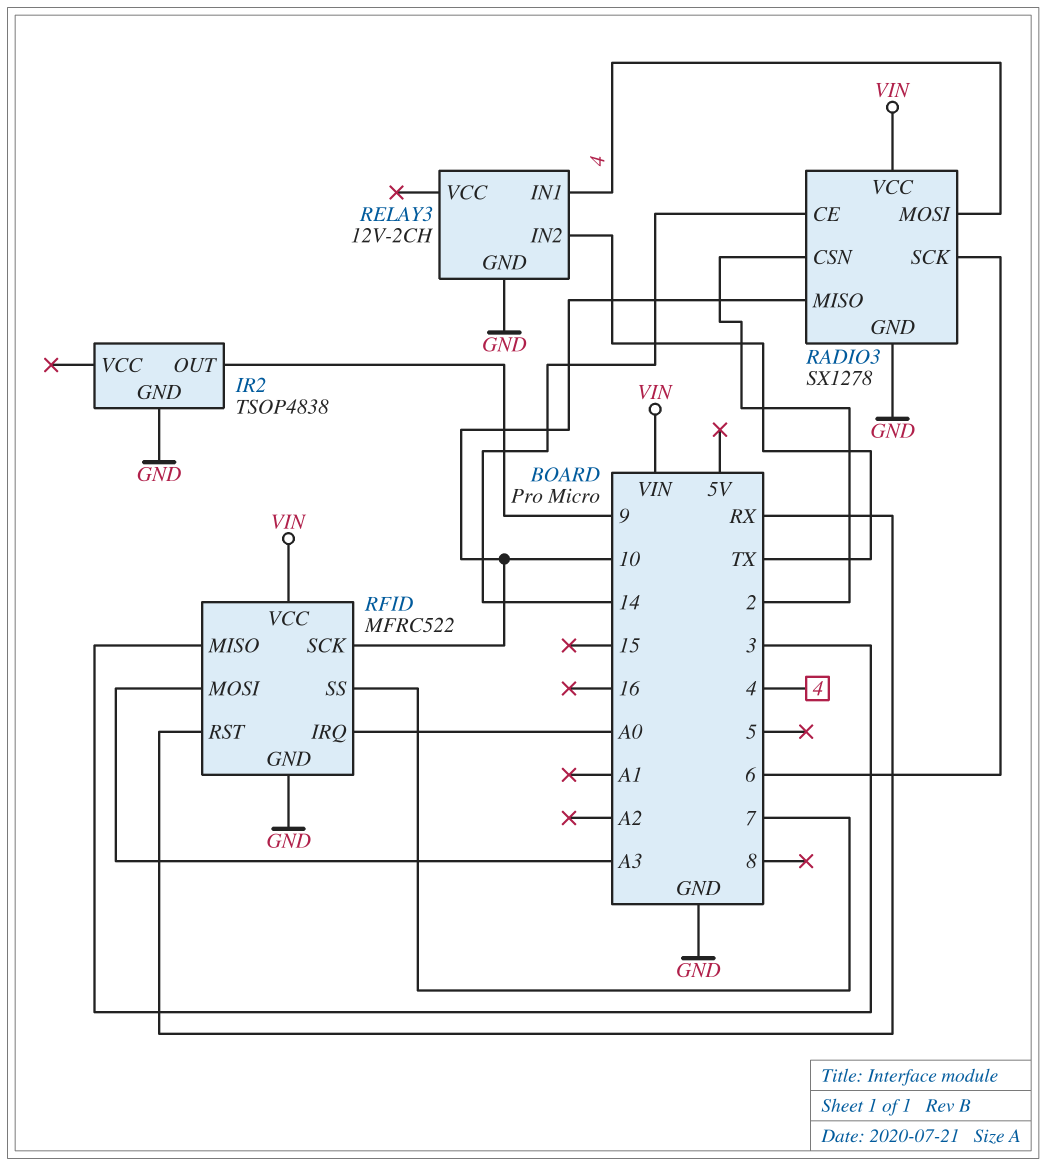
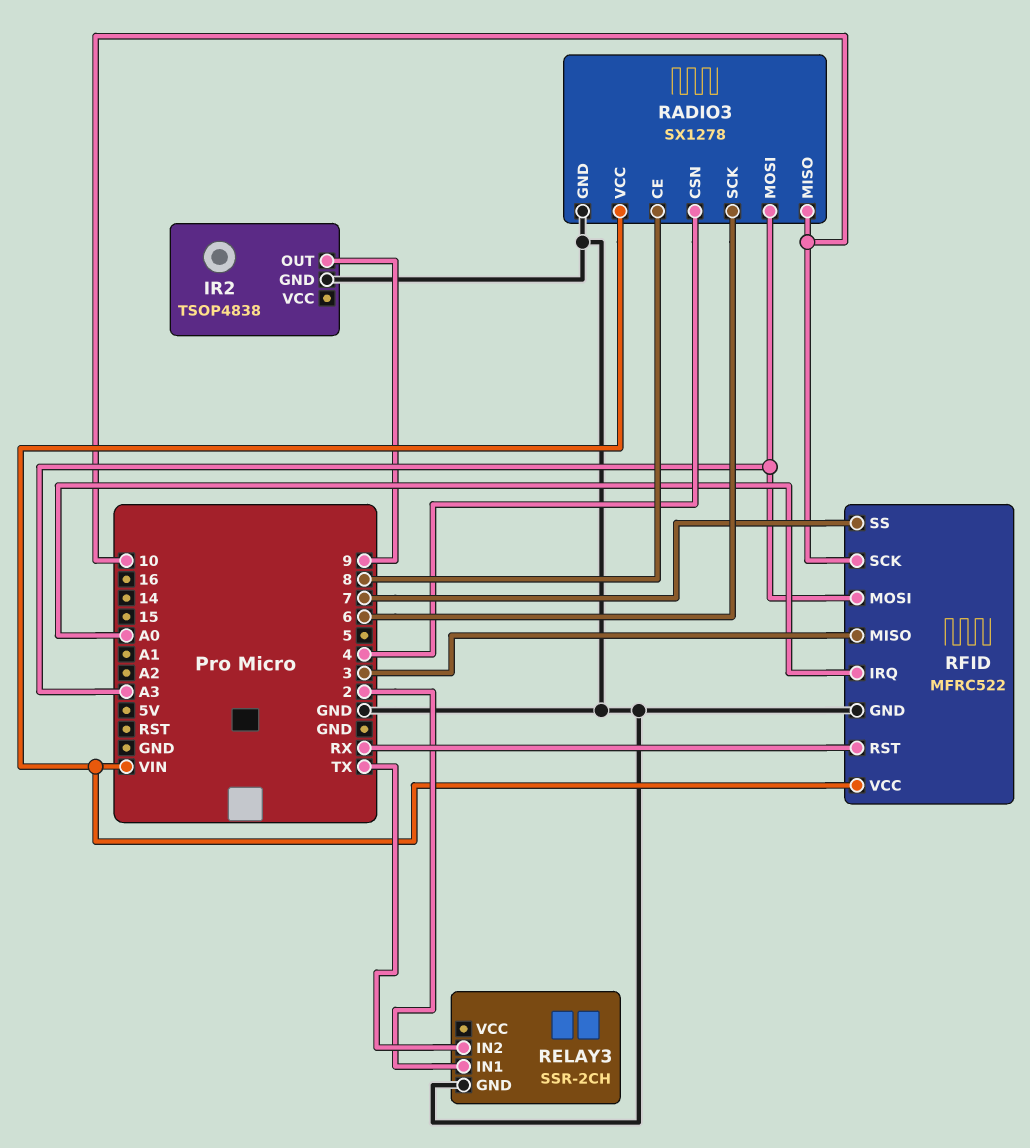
RADIO3 pin CE: 14 -> 8
RADIO3 pin CSN: 2 -> 4
RADIO3 pin MOSI: 4 -> A3
RELAY3: 12V-2CH -> SSR-2CH
RELAY3 pin IN1: 4 -> 2

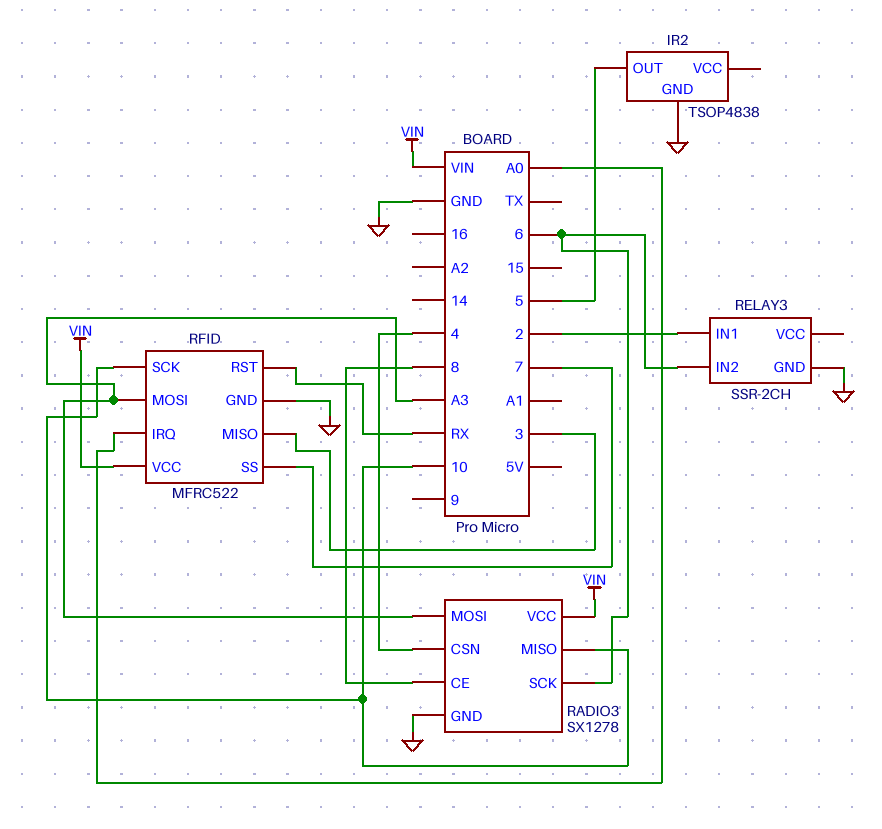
IR2 pin OUT: 9 -> 5
RELAY3 pin IN2: TX -> 6

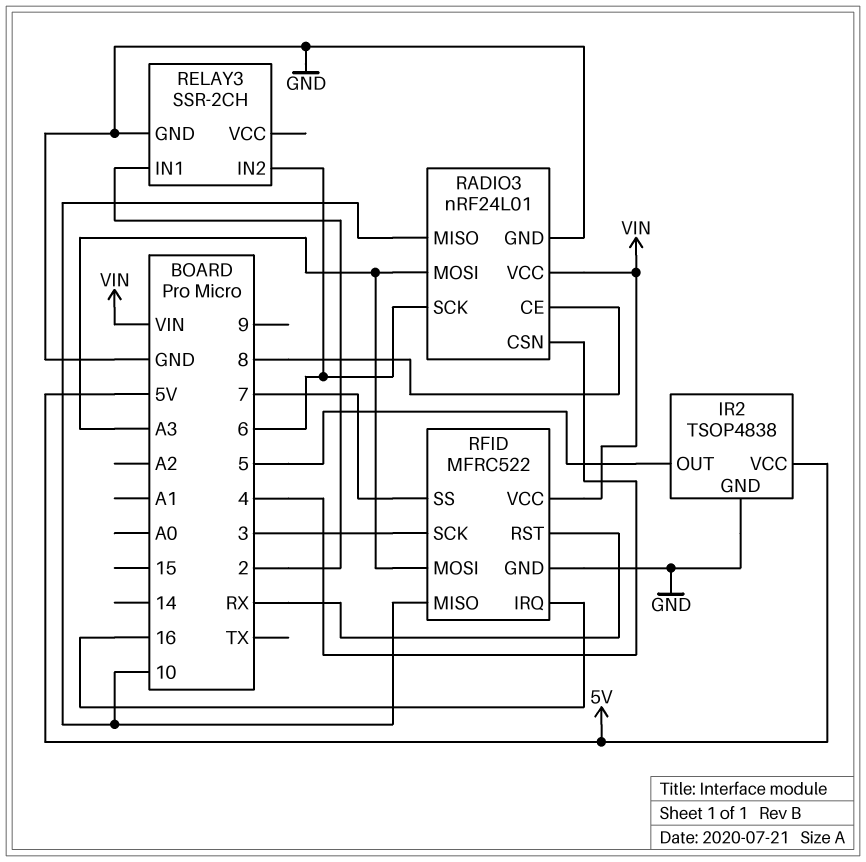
IR2 pin VCC: none -> 5V
RADIO3: SX1278 -> nRF24L01
RFID pin IRQ: A0 -> 16
RFID pin MISO: 3 -> 10
RFID pin SCK: 10 -> 3

